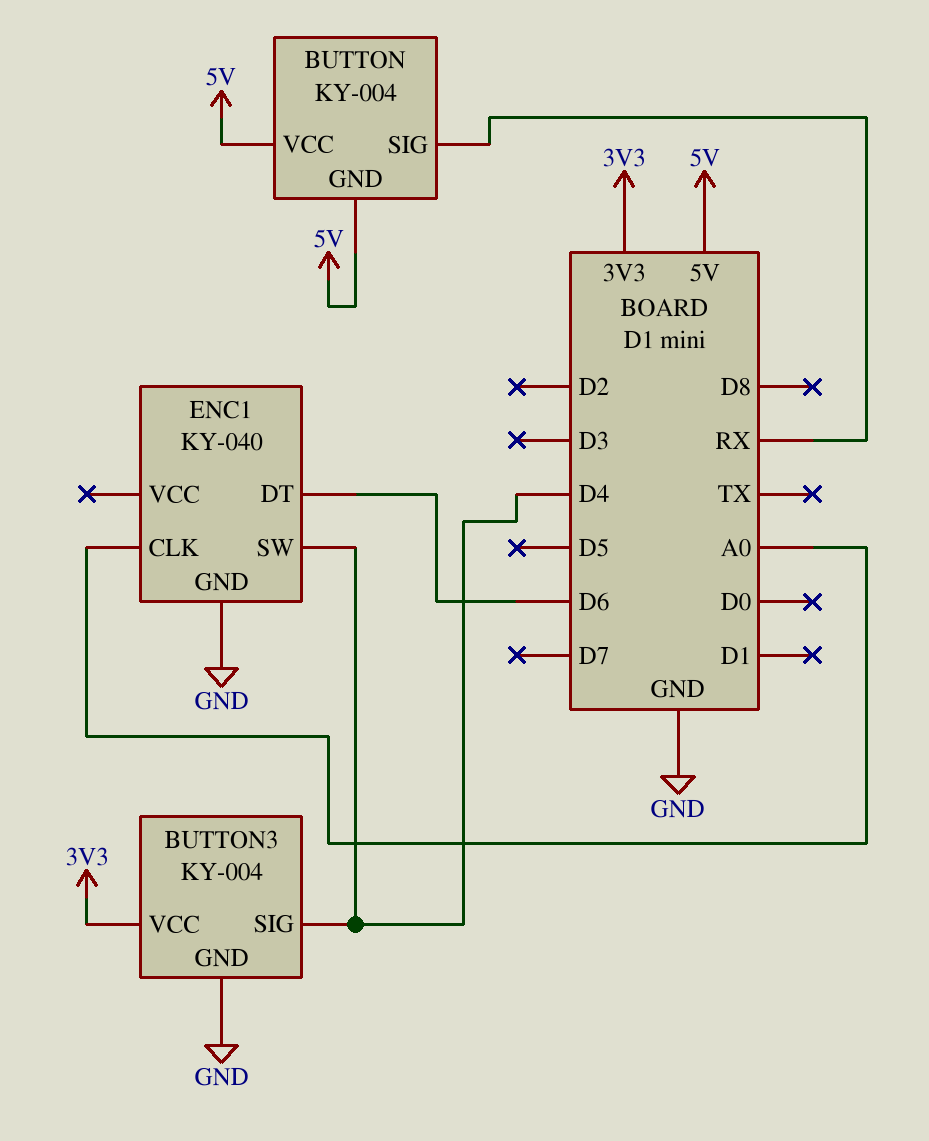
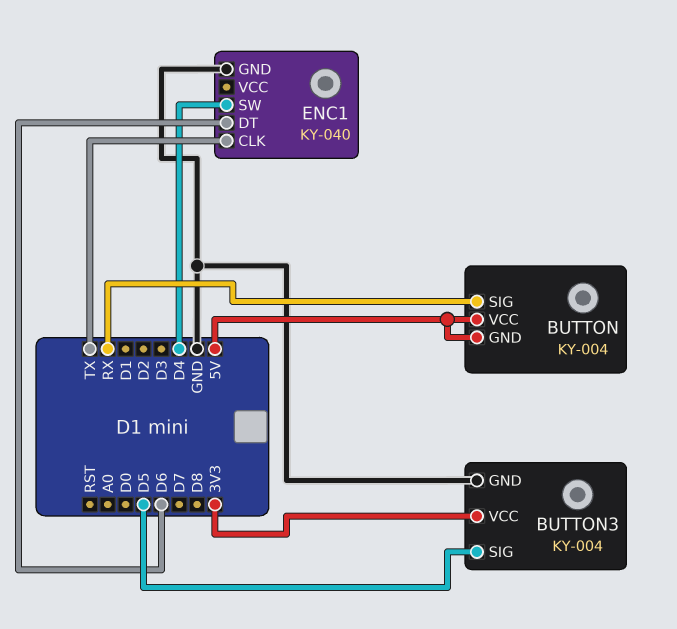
BUTTON3 pin SIG: D4 -> D5
ENC1 pin CLK: A0 -> TX

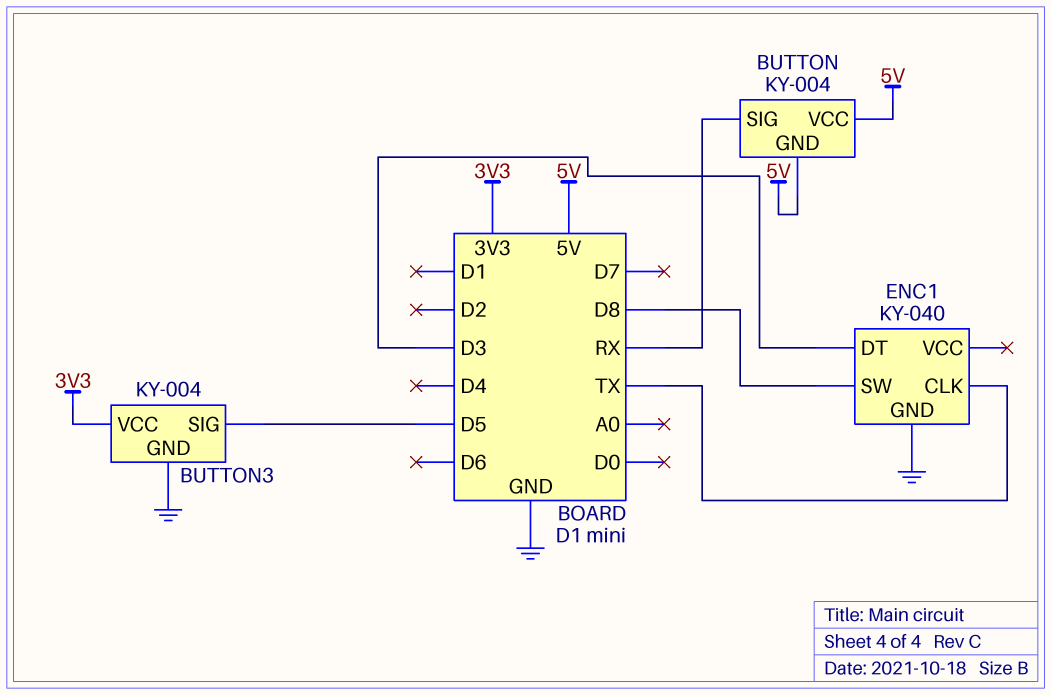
ENC1 pin DT: D6 -> D3
ENC1 pin SW: D4 -> D8

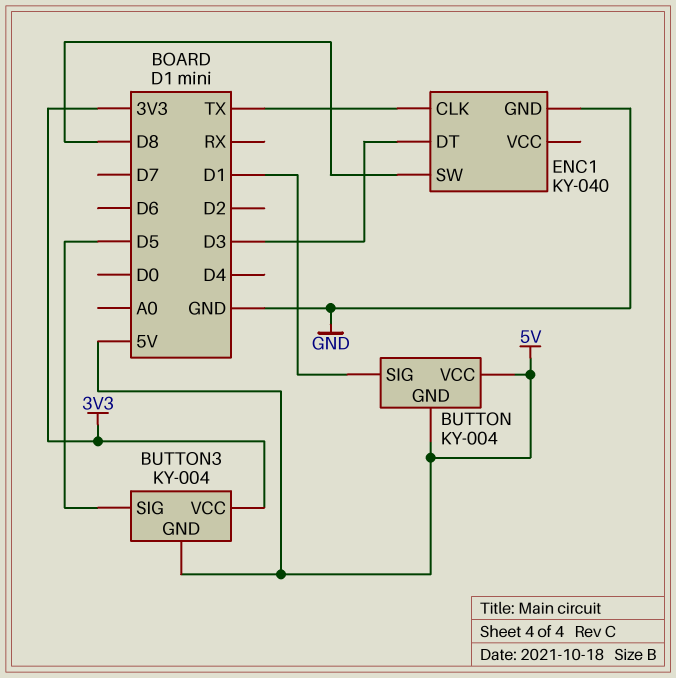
BUTTON pin SIG: RX -> D1
BUTTON3 pin GND: GND -> 5V

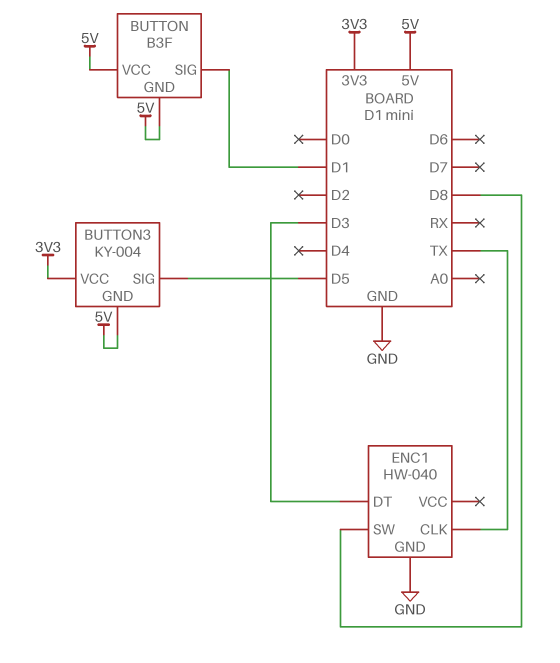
BUTTON: KY-004 -> B3F
ENC1: KY-040 -> HW-040

